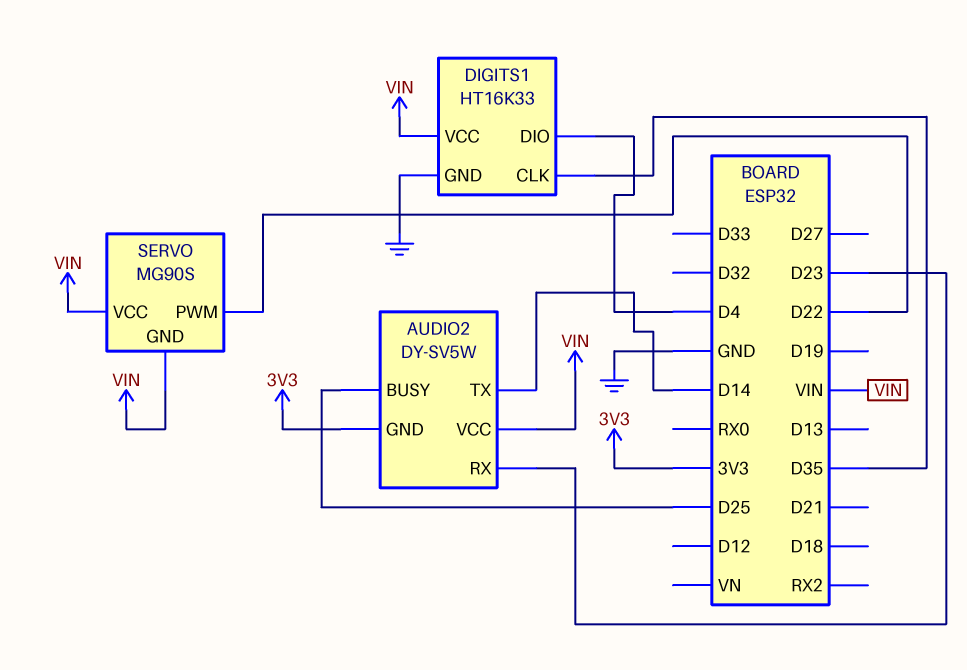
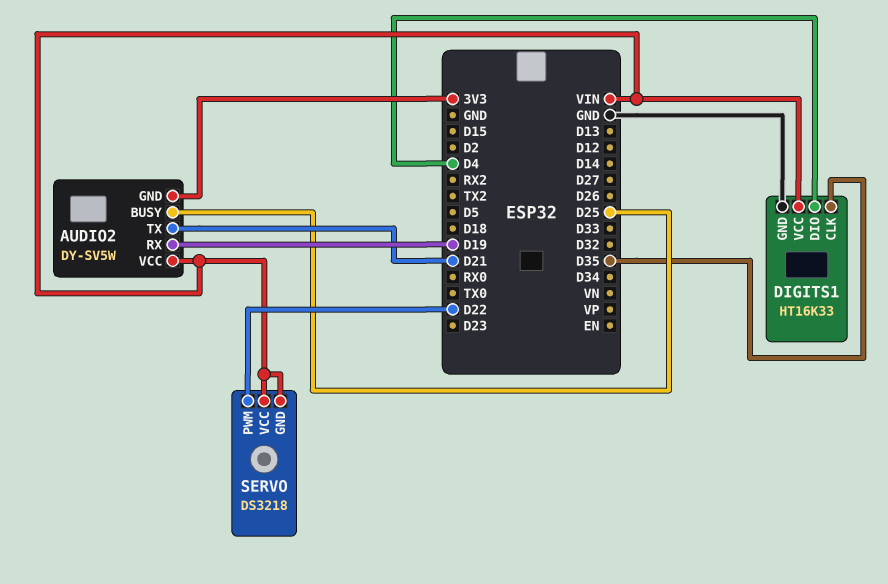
AUDIO2 pin RX: D23 -> D19
AUDIO2 pin TX: D14 -> D21
SERVO: MG90S -> DS3218

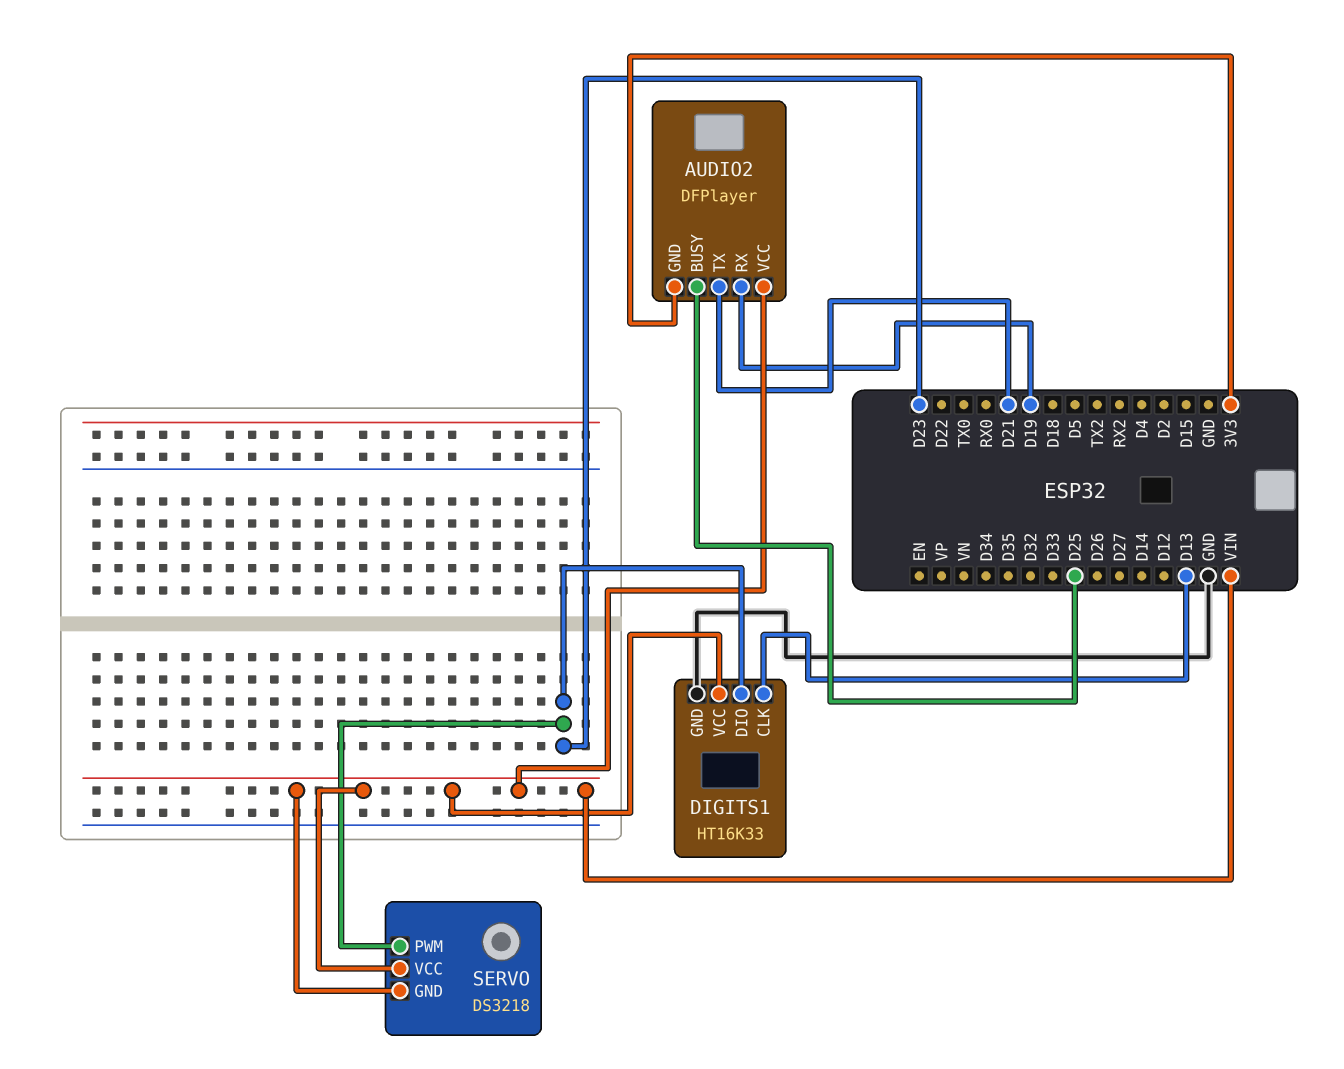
AUDIO2: DY-SV5W -> DFPlayer
DIGITS1 pin CLK: D35 -> D13
DIGITS1 pin DIO: D4 -> D23
SERVO pin PWM: D22 -> D23

